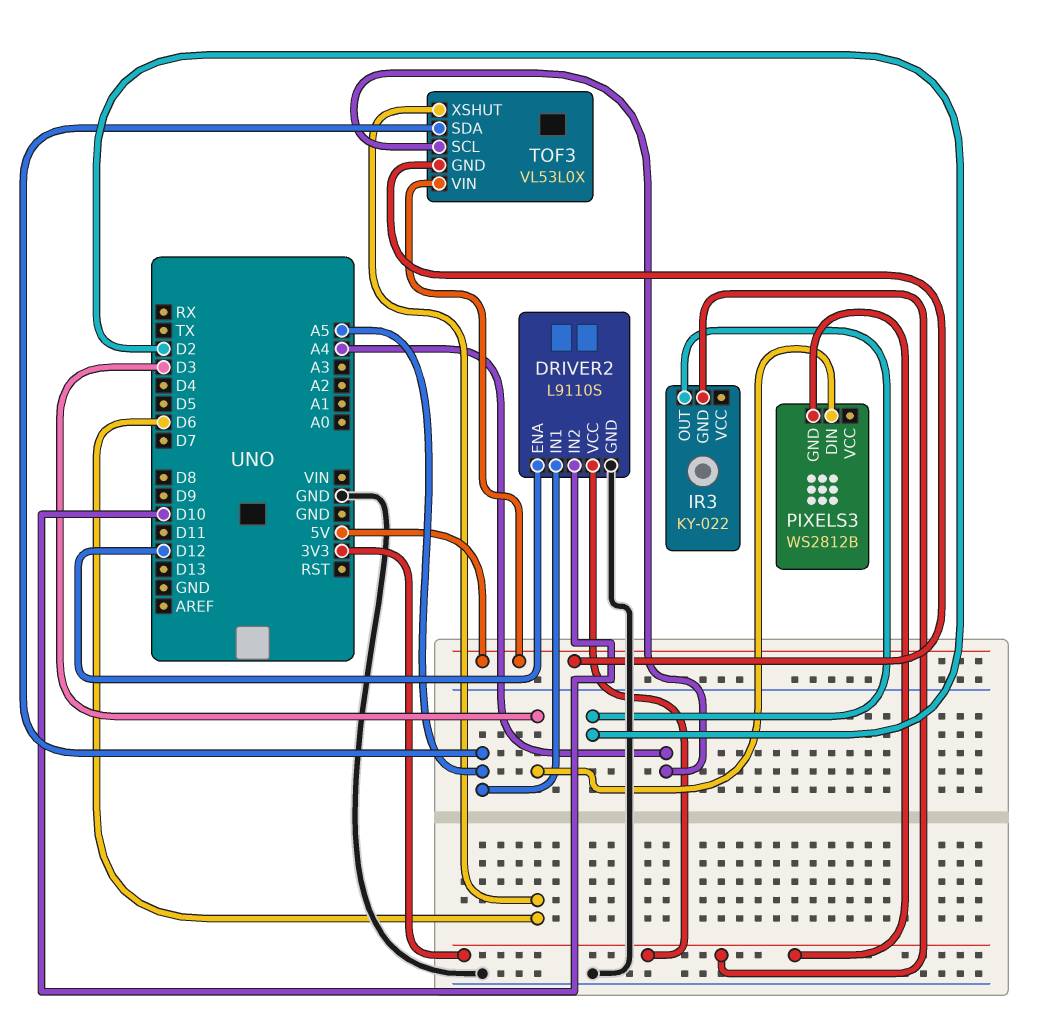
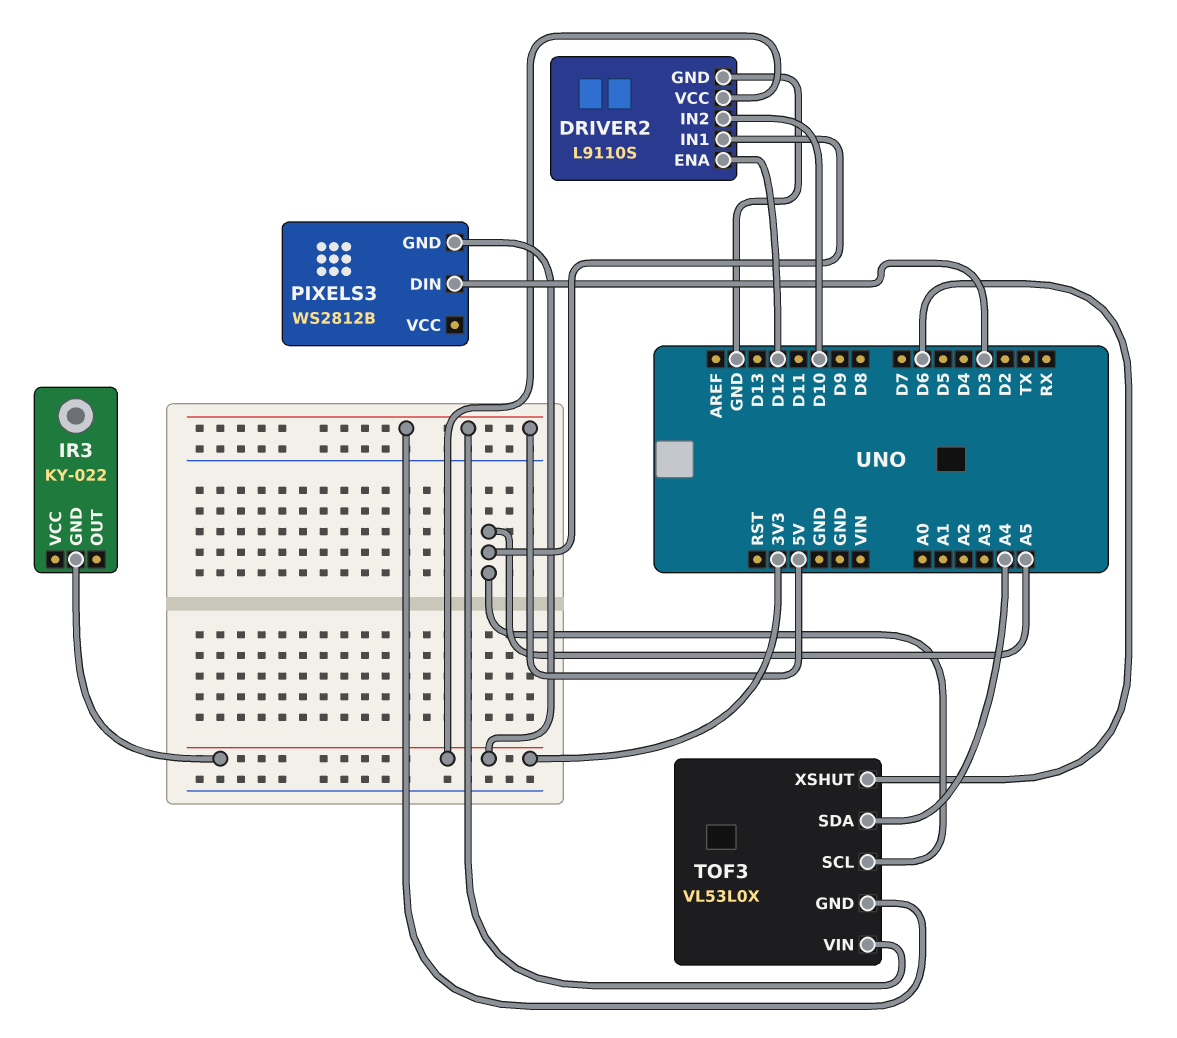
IR3 pin OUT: D2 -> none
TOF3 pin SCL: A4 -> A5
TOF3 pin SDA: A5 -> A4

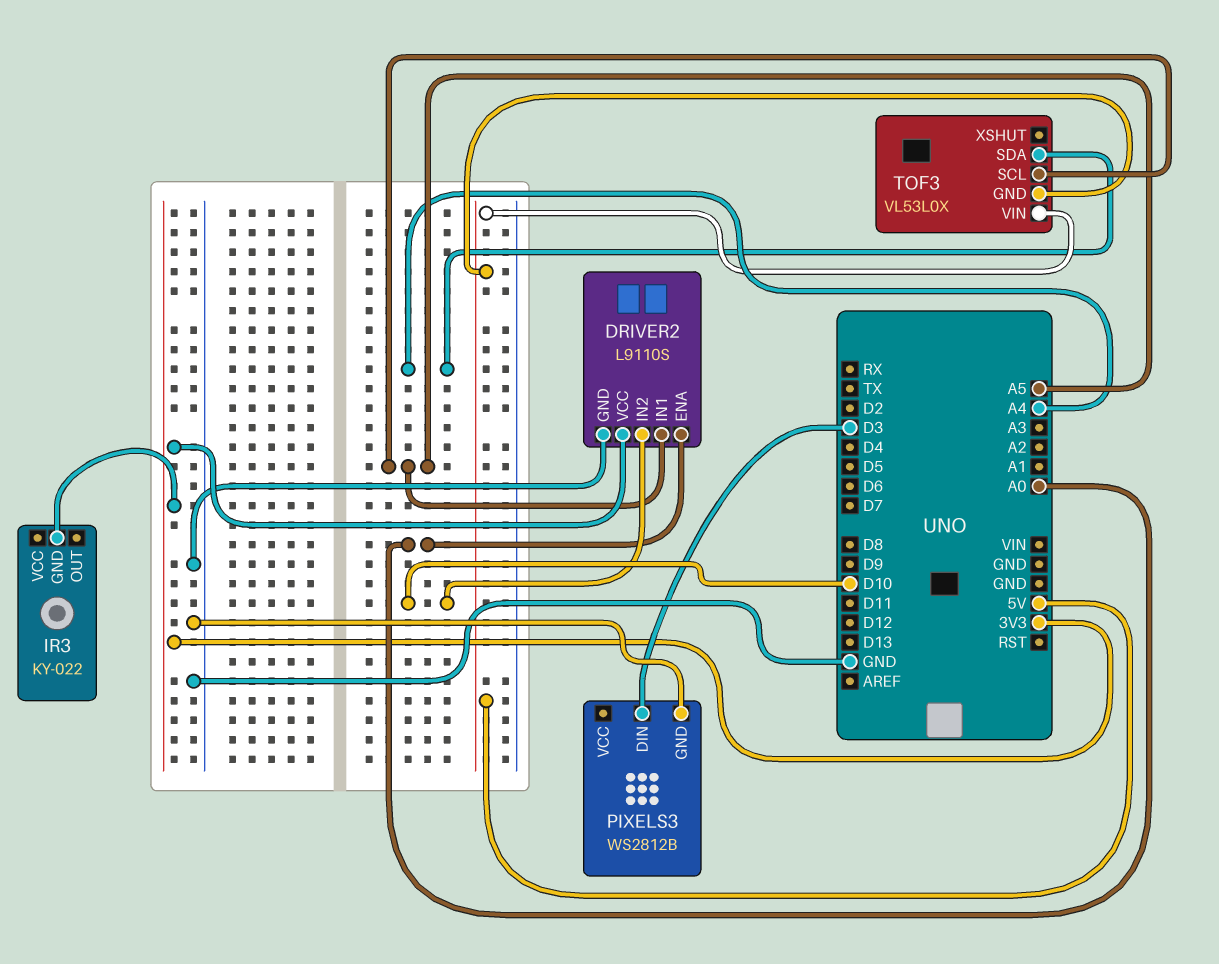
DRIVER2 pin ENA: D12 -> A0
PIXELS3 pin GND: 3V3 -> GND
TOF3 pin XSHUT: D6 -> none

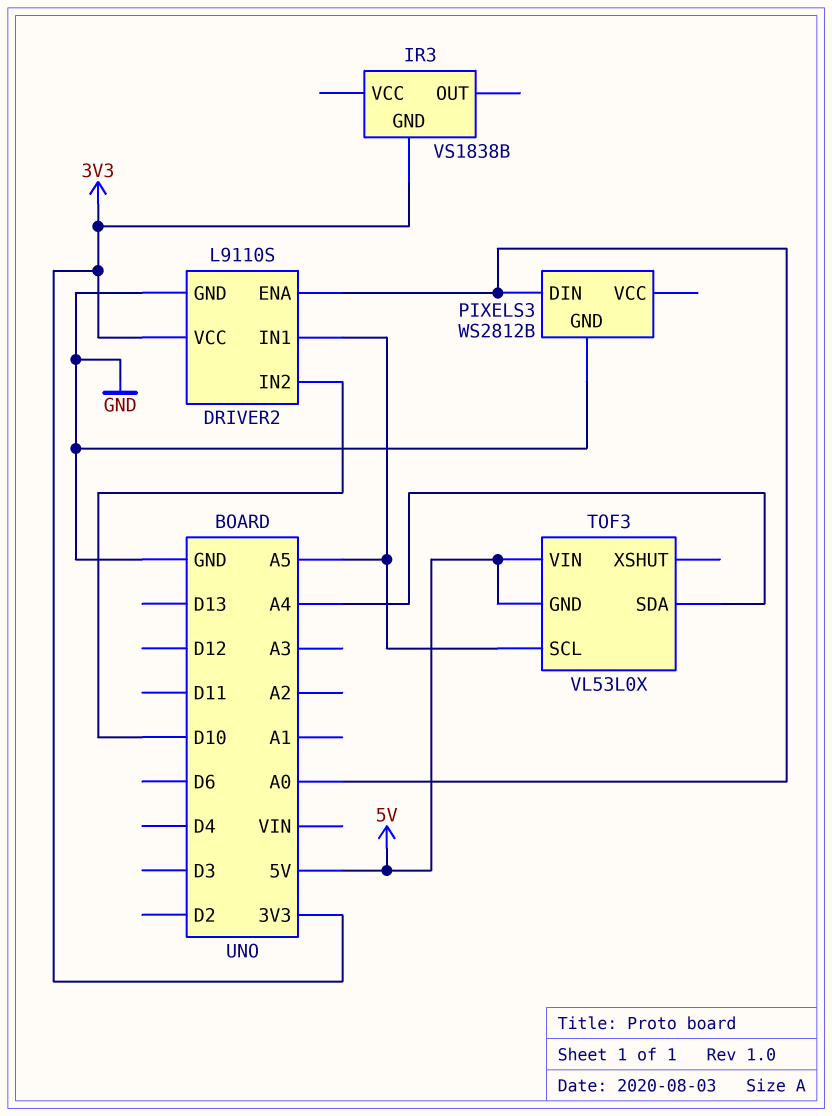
IR3: KY-022 -> VS1838B
PIXELS3 pin DIN: D3 -> A0

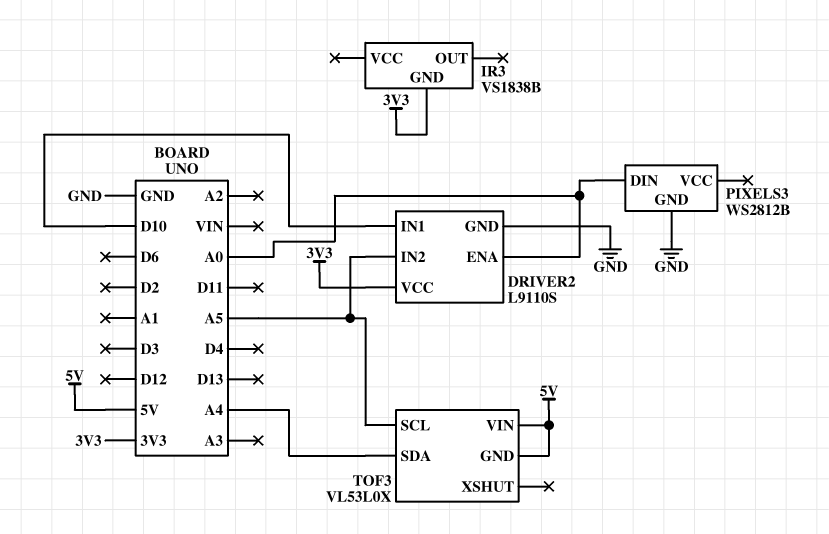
DRIVER2 pin IN1: A5 -> D10
DRIVER2 pin IN2: D10 -> A5

